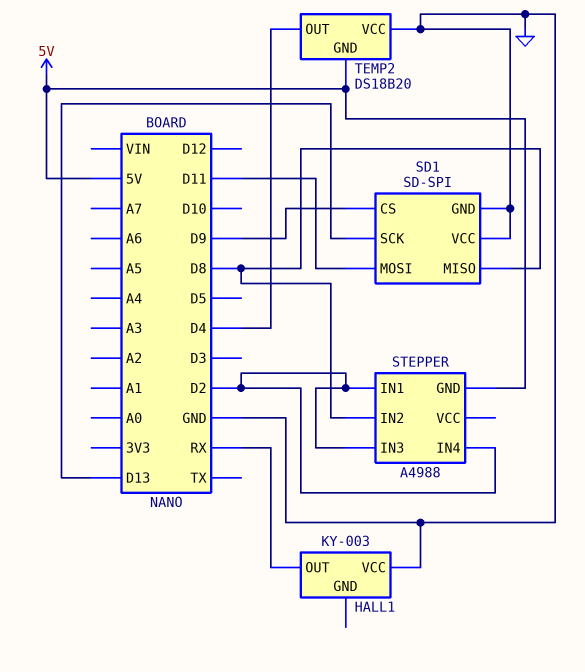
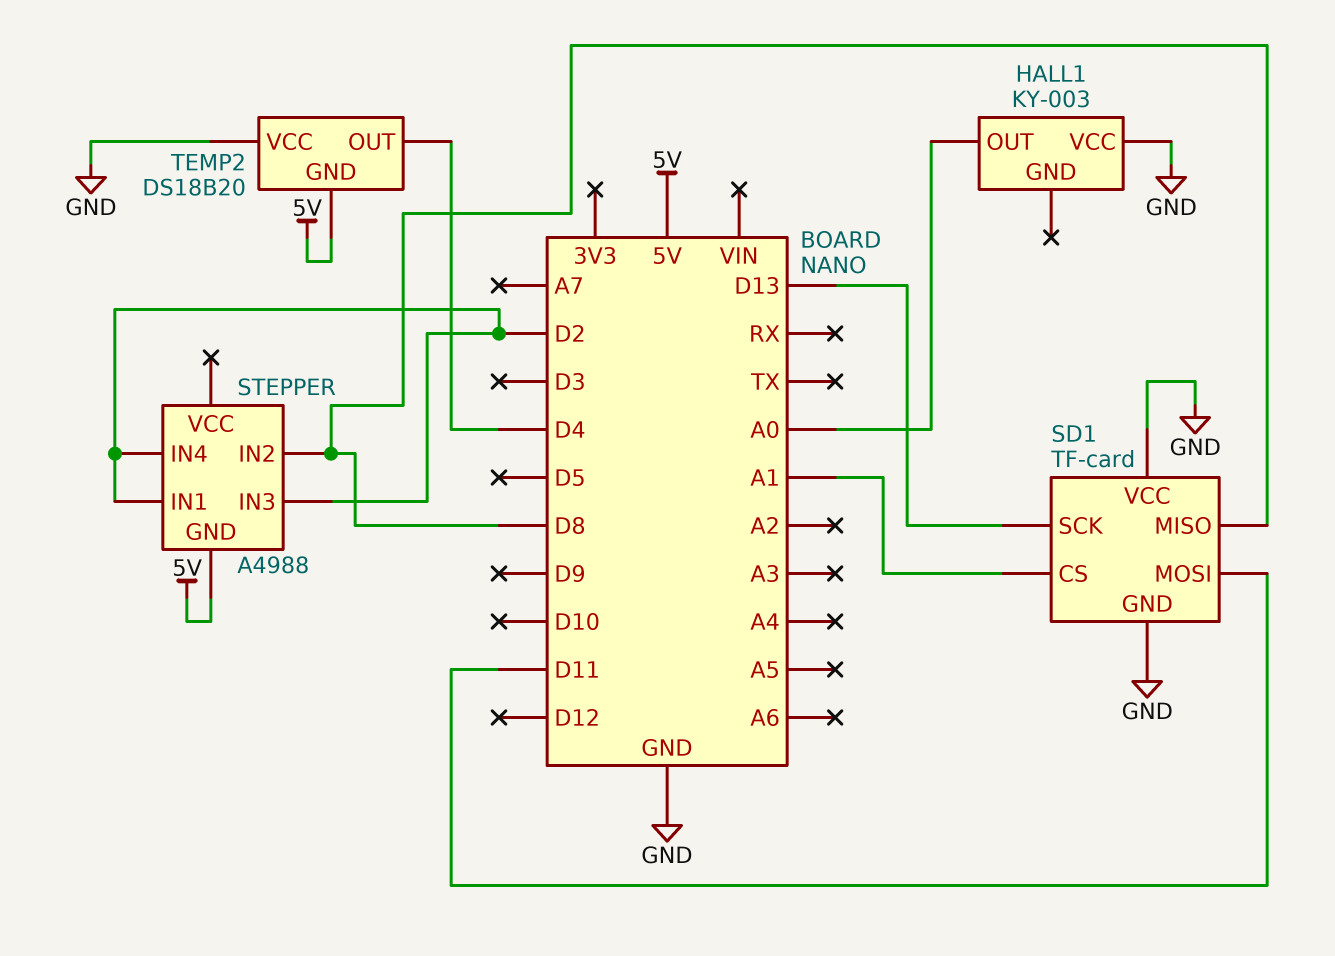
HALL1 pin OUT: RX -> A0
SD1: SD-SPI -> TF-card
SD1 pin CS: D9 -> A1

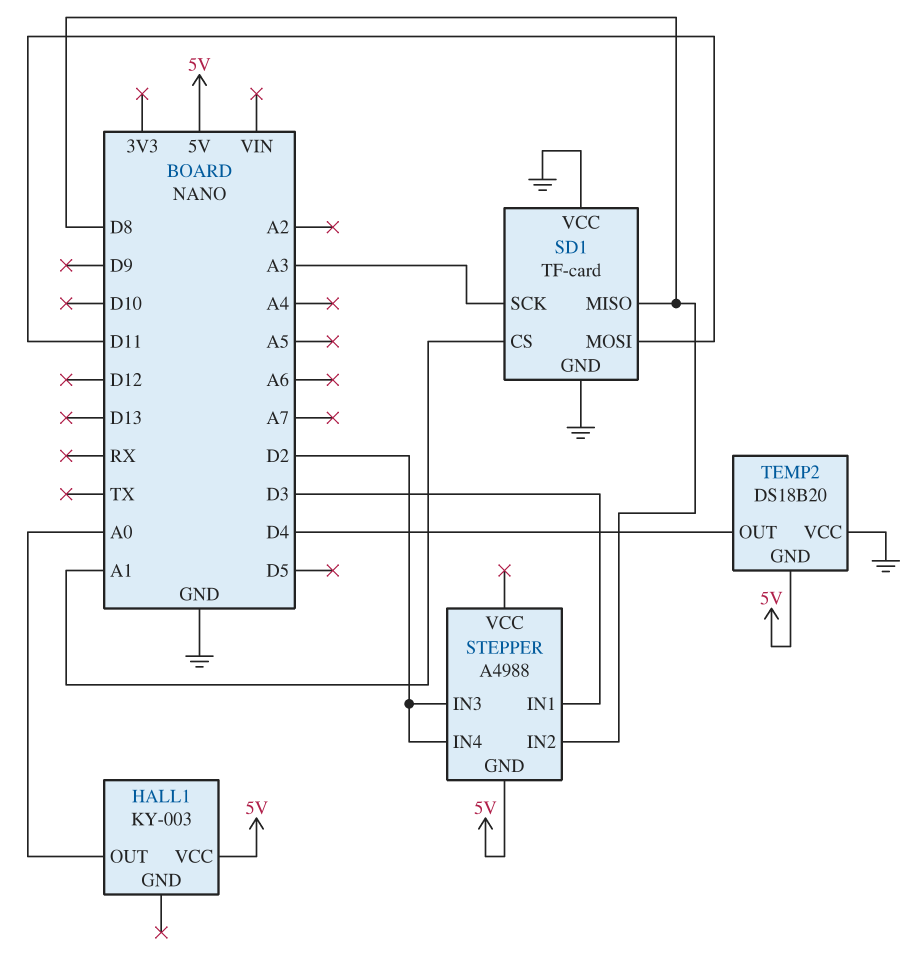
HALL1 pin VCC: GND -> 5V
SD1 pin SCK: D13 -> A3
STEPPER pin IN1: D2 -> D3

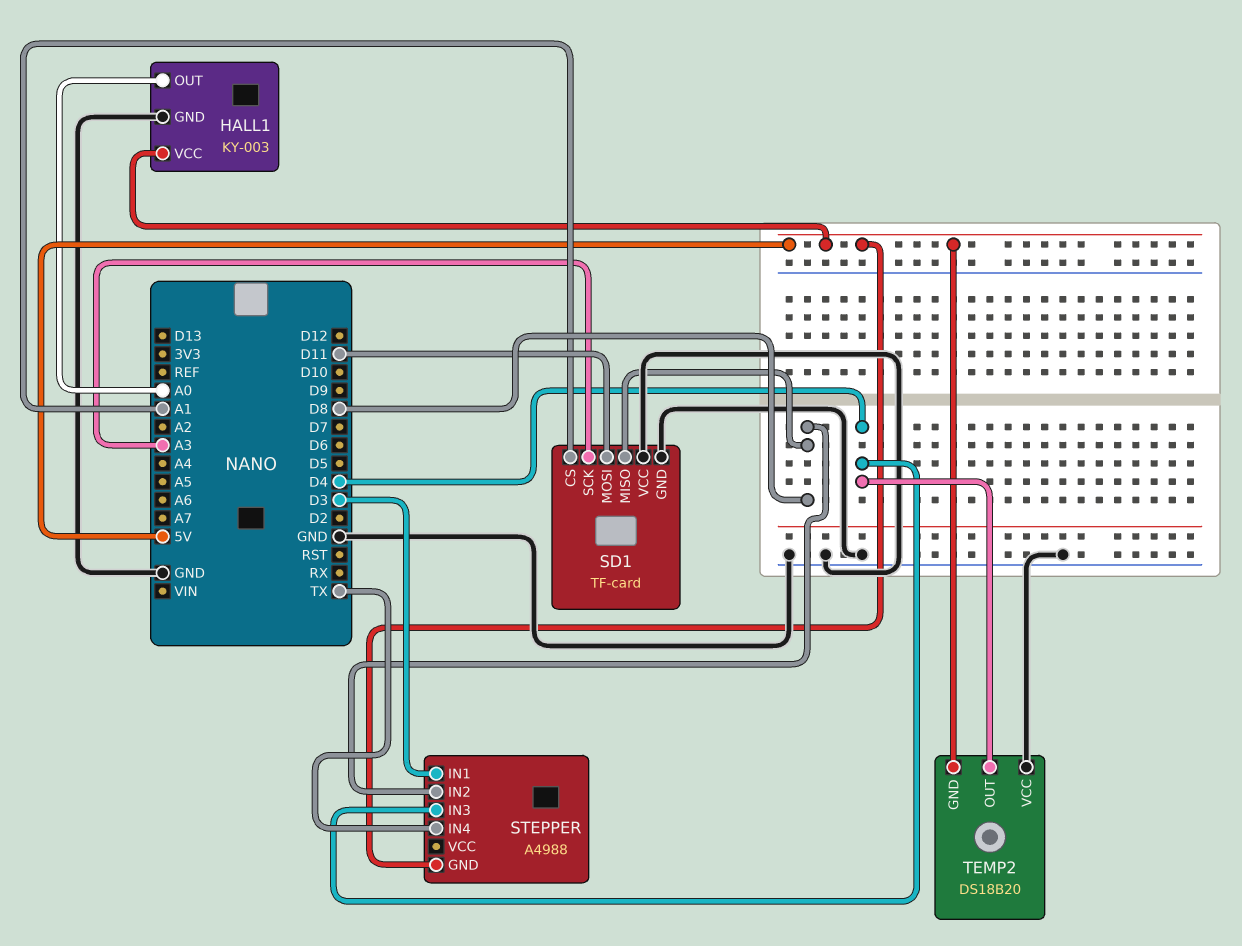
HALL1 pin GND: none -> GND
STEPPER pin IN3: D2 -> D4
STEPPER pin IN4: D2 -> TX

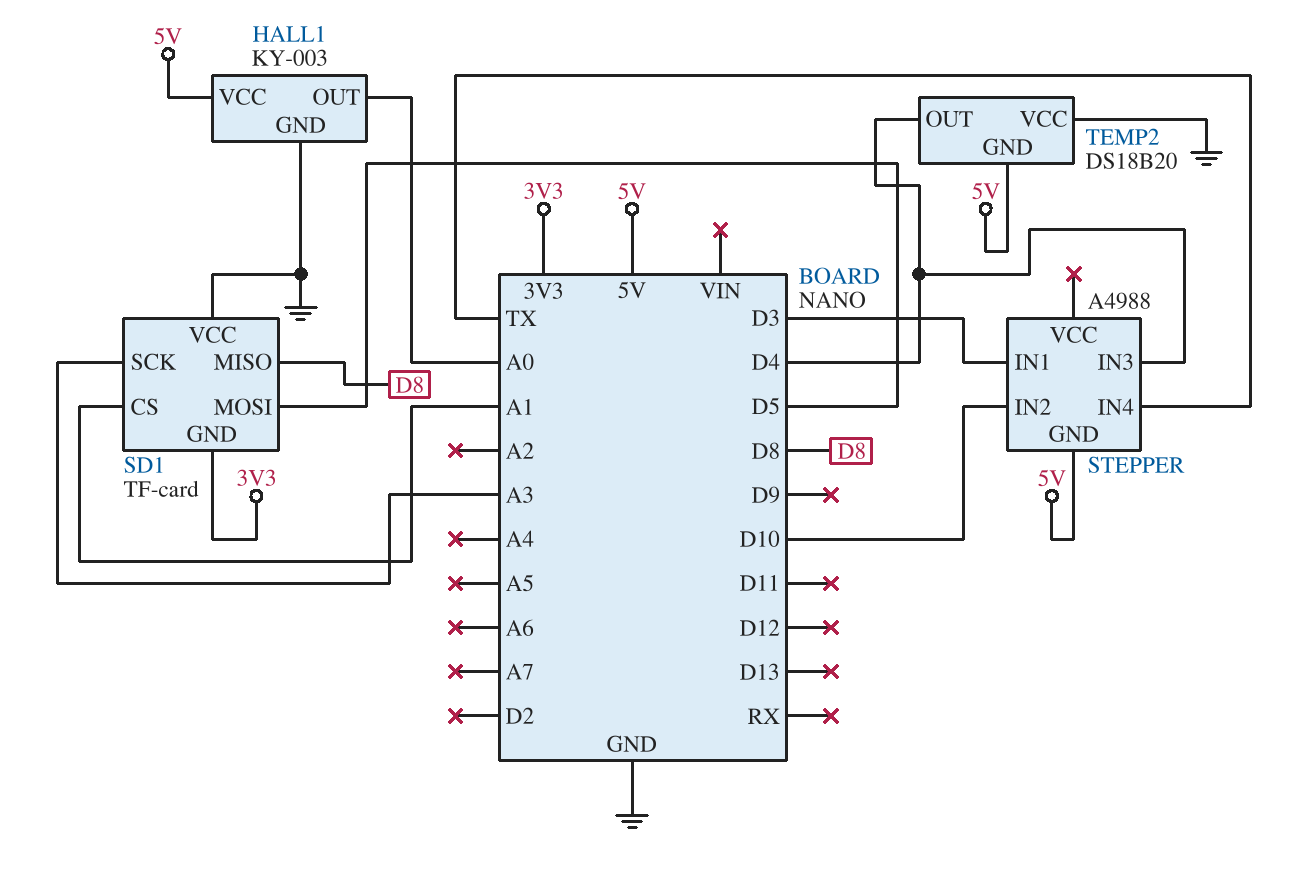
SD1 pin GND: GND -> 3V3
SD1 pin MOSI: D11 -> D5
STEPPER pin IN2: D8 -> D10

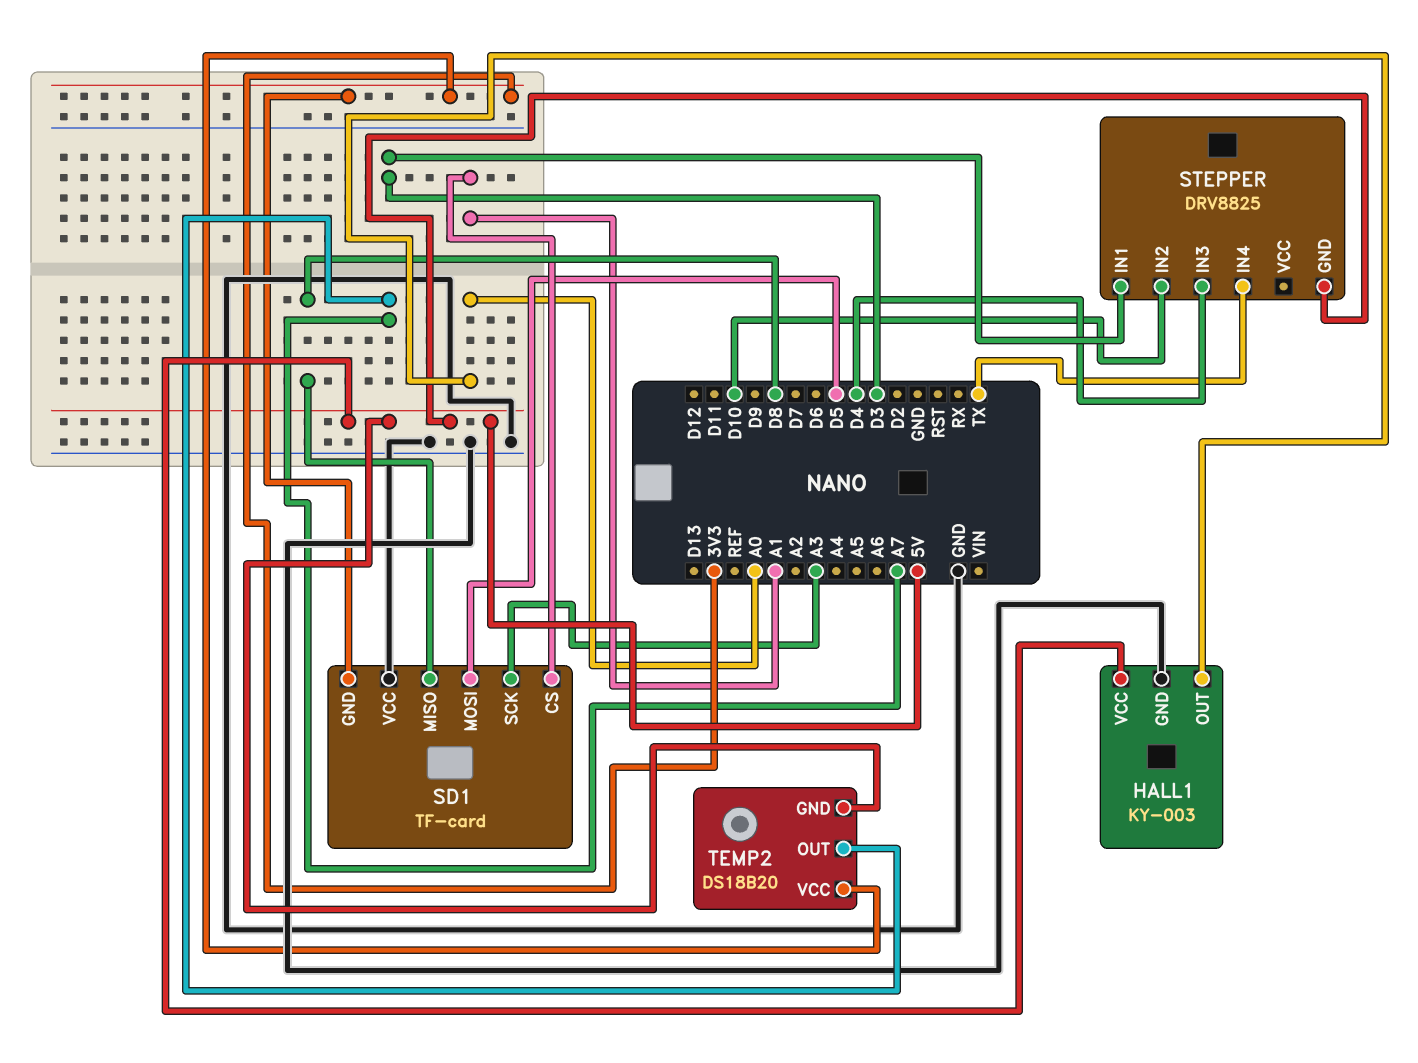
STEPPER: A4988 -> DRV8825
TEMP2 pin OUT: D4 -> A7
TEMP2 pin VCC: GND -> 3V3

